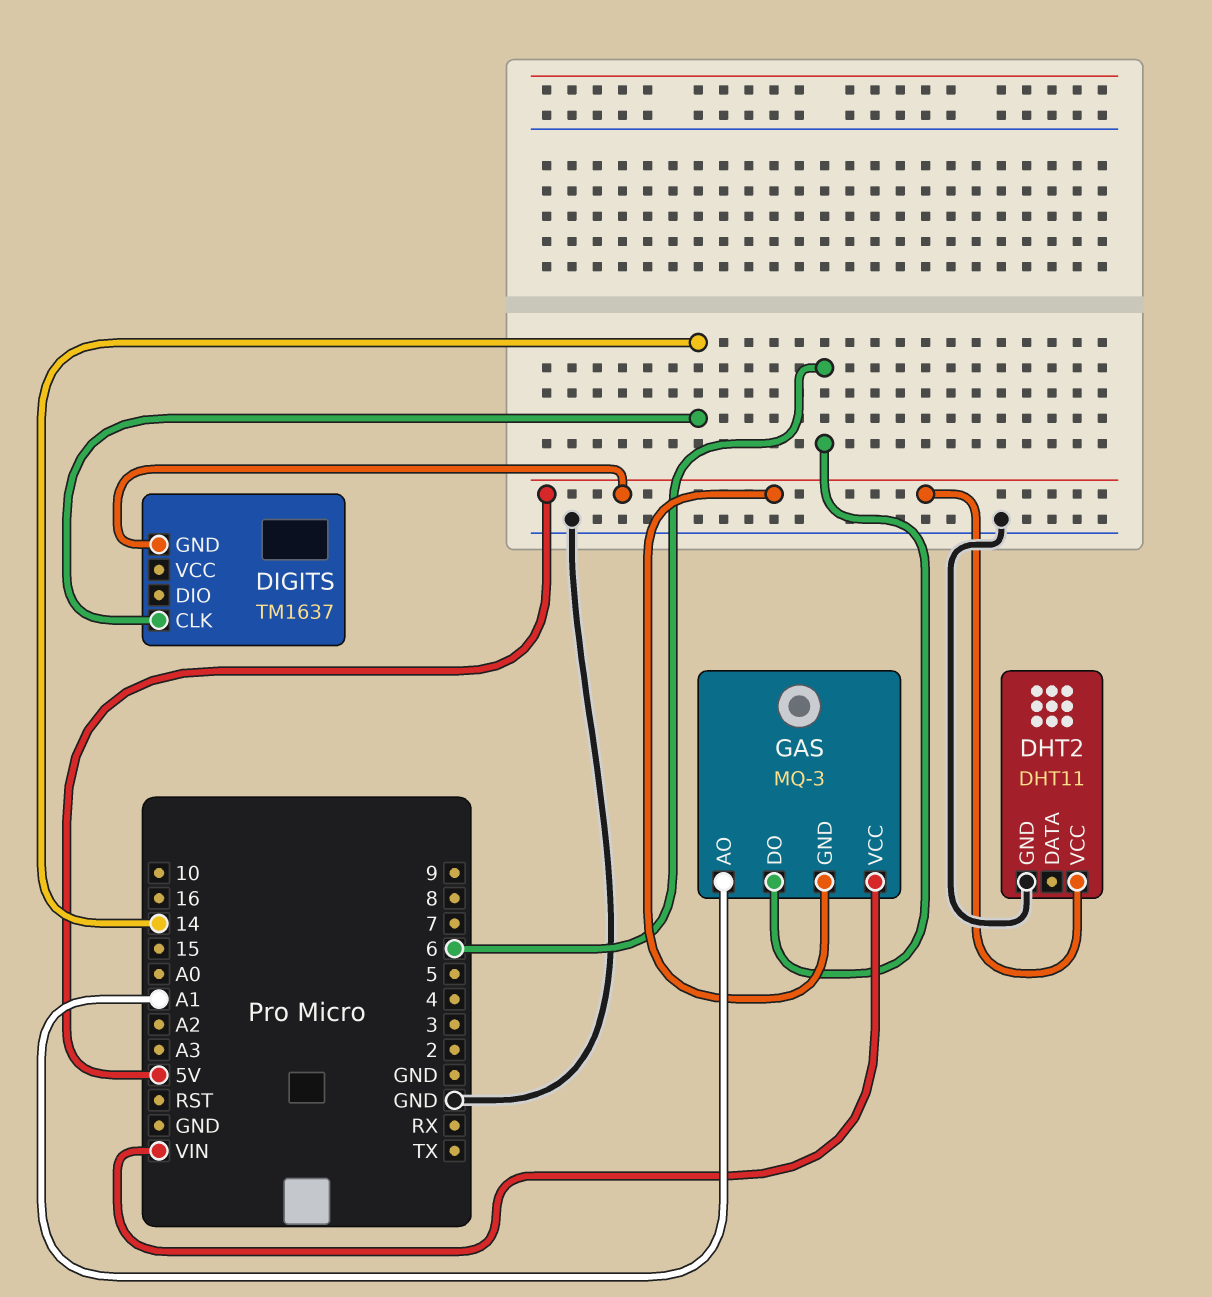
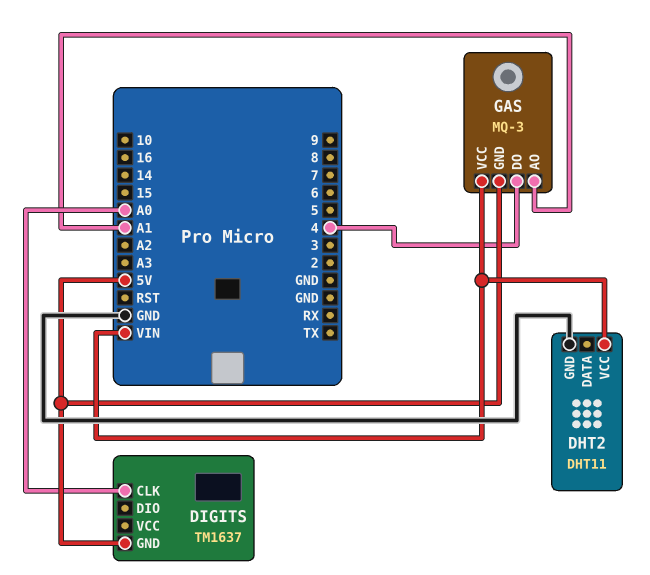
DHT2 pin VCC: 5V -> VIN
DIGITS pin CLK: 14 -> A0
GAS pin DO: 6 -> 4

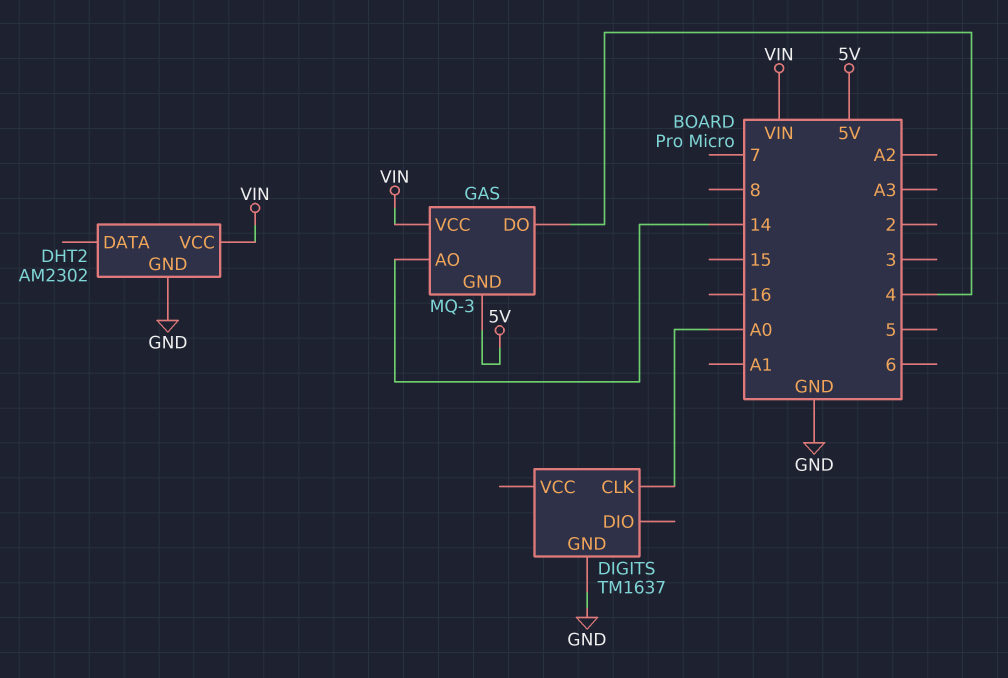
DHT2: DHT11 -> AM2302
DIGITS pin GND: 5V -> GND
GAS pin AO: A1 -> 14

